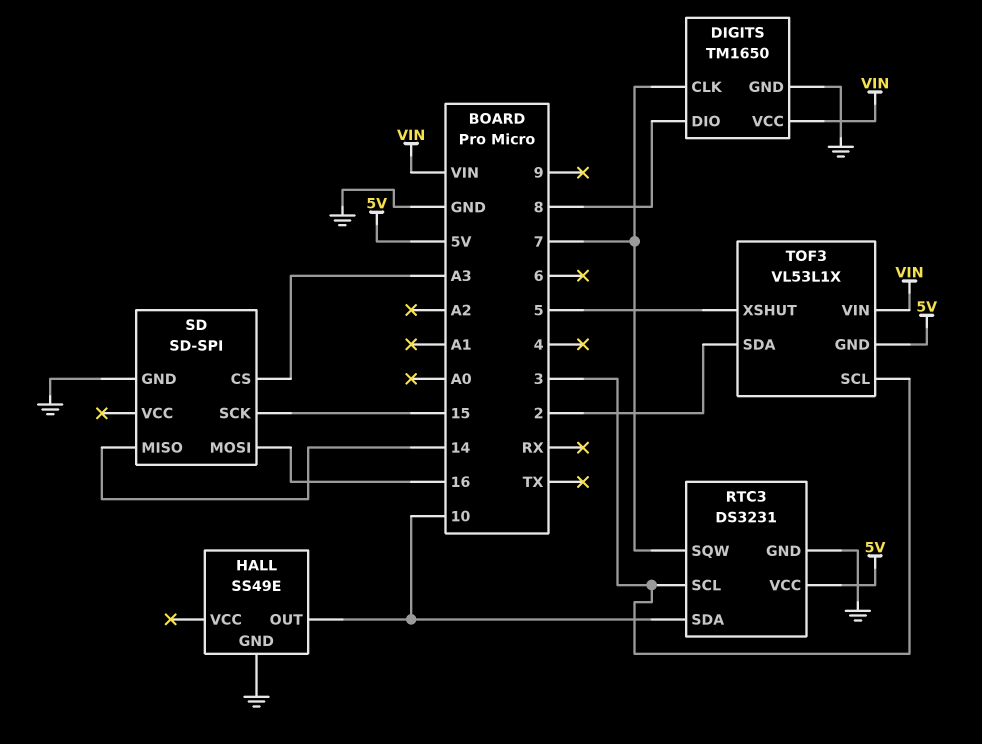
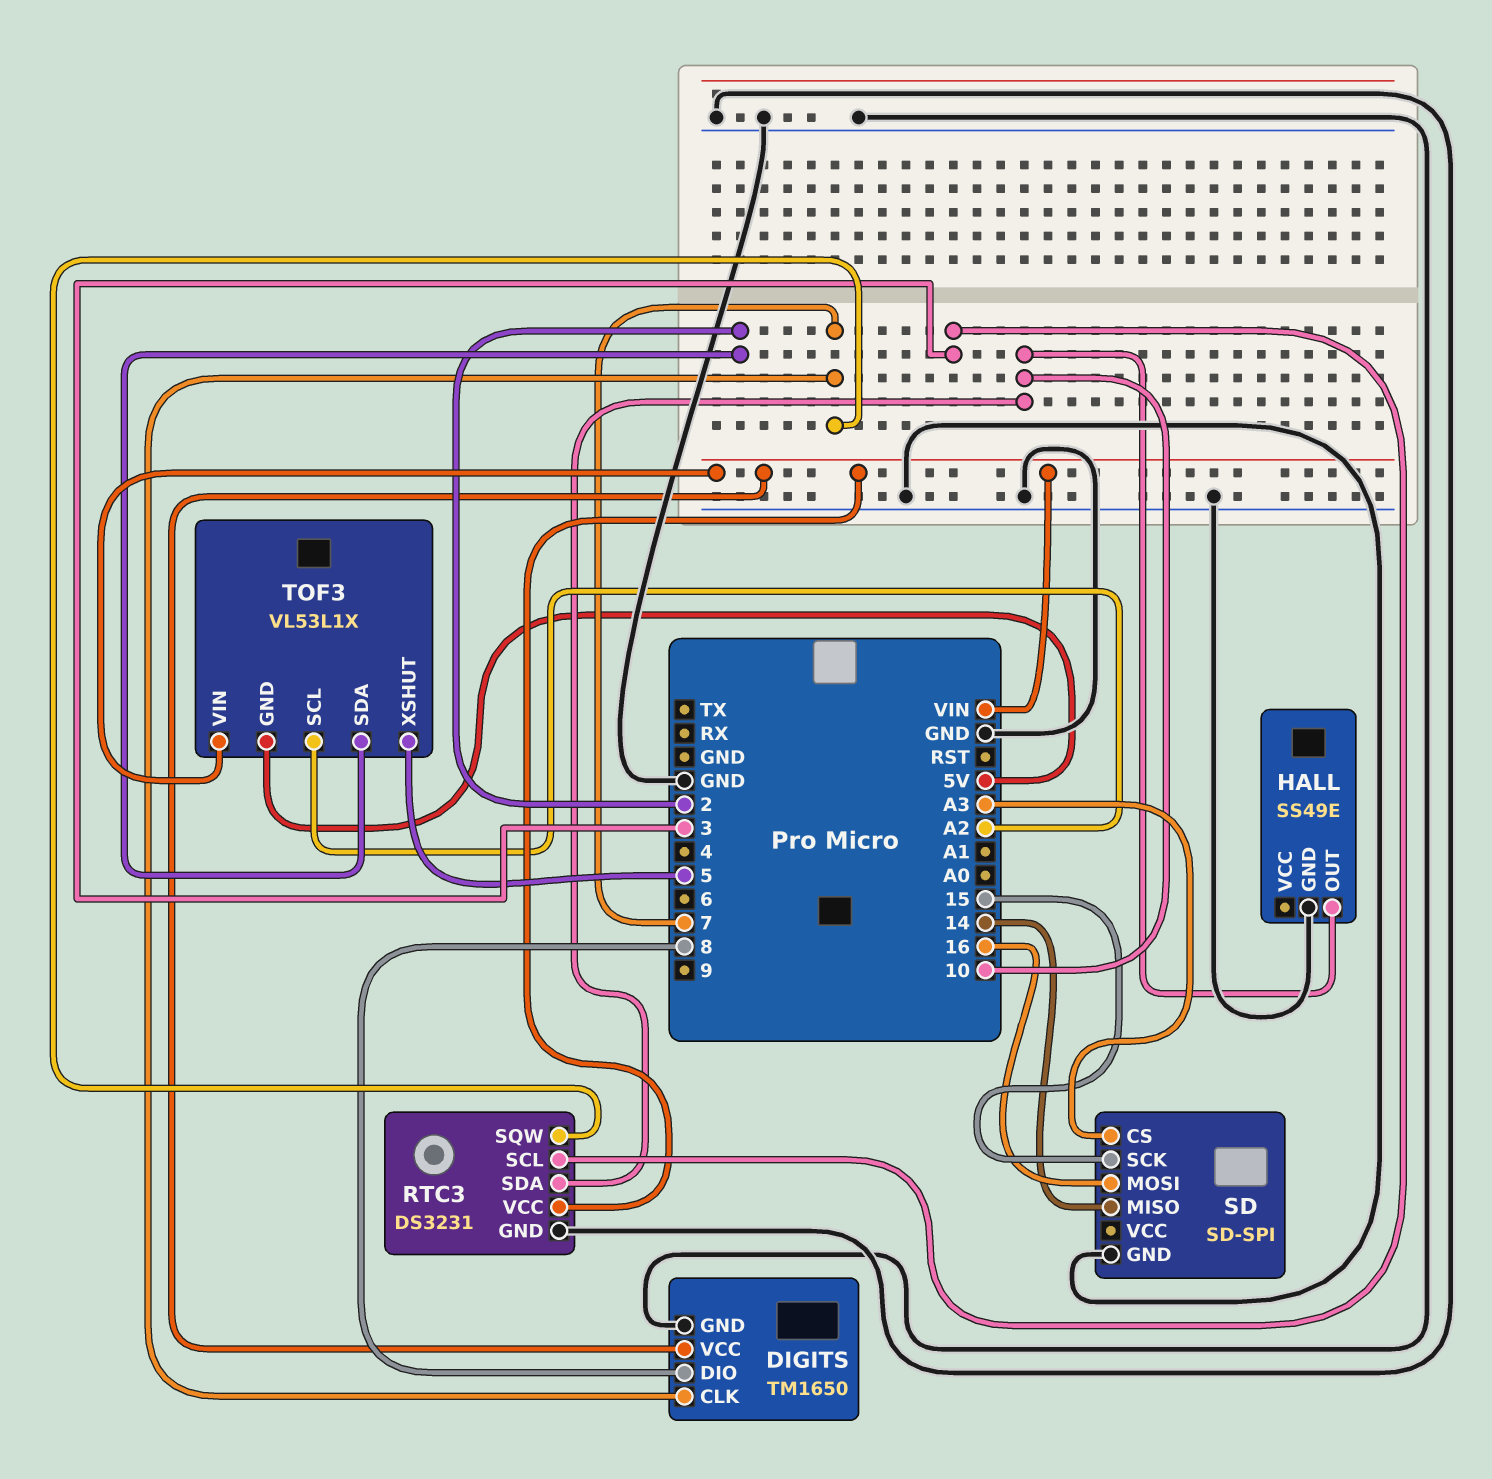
RTC3 pin VCC: 5V -> VIN
TOF3 pin SCL: 3 -> A2

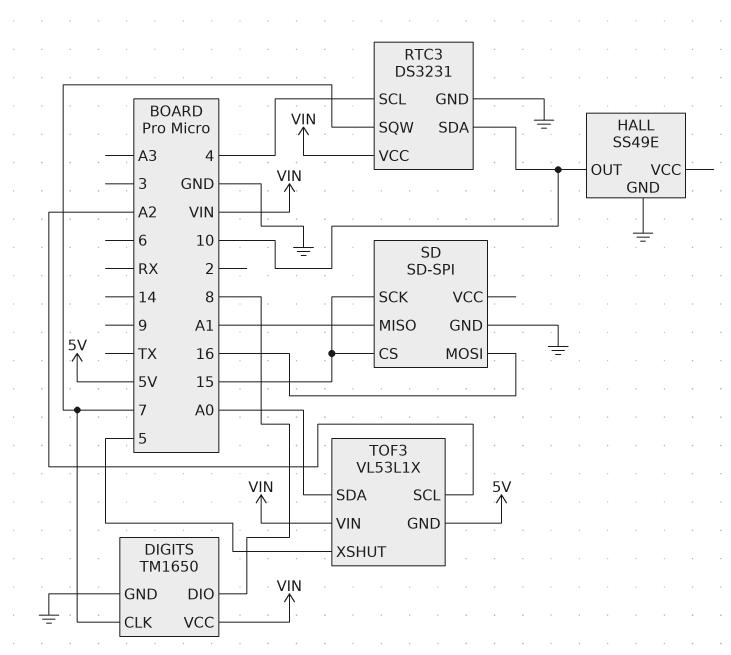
RTC3 pin SCL: 3 -> 4
SD pin CS: A3 -> 15
SD pin MISO: 14 -> A1
TOF3 pin SDA: 2 -> A0

